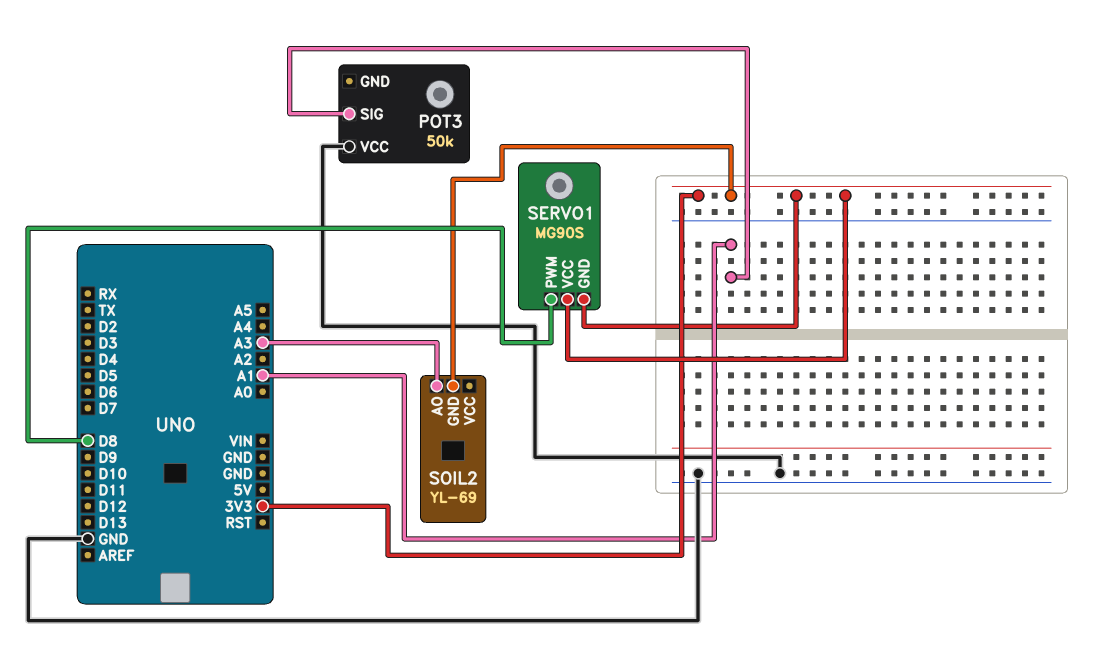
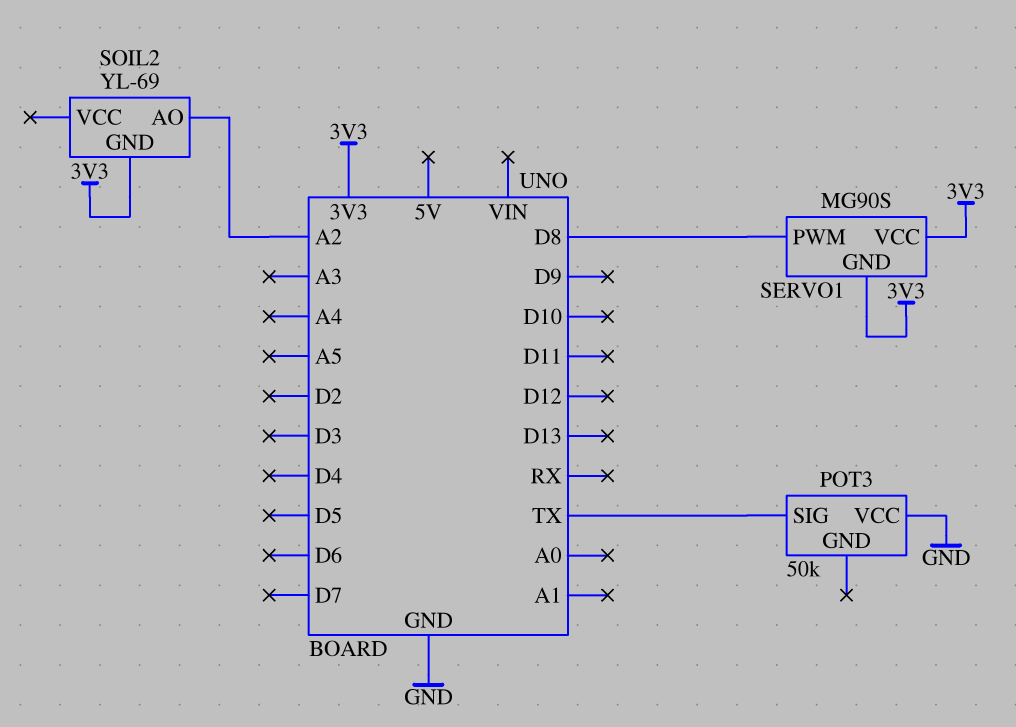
POT3 pin SIG: A1 -> TX
SOIL2 pin AO: A3 -> A2

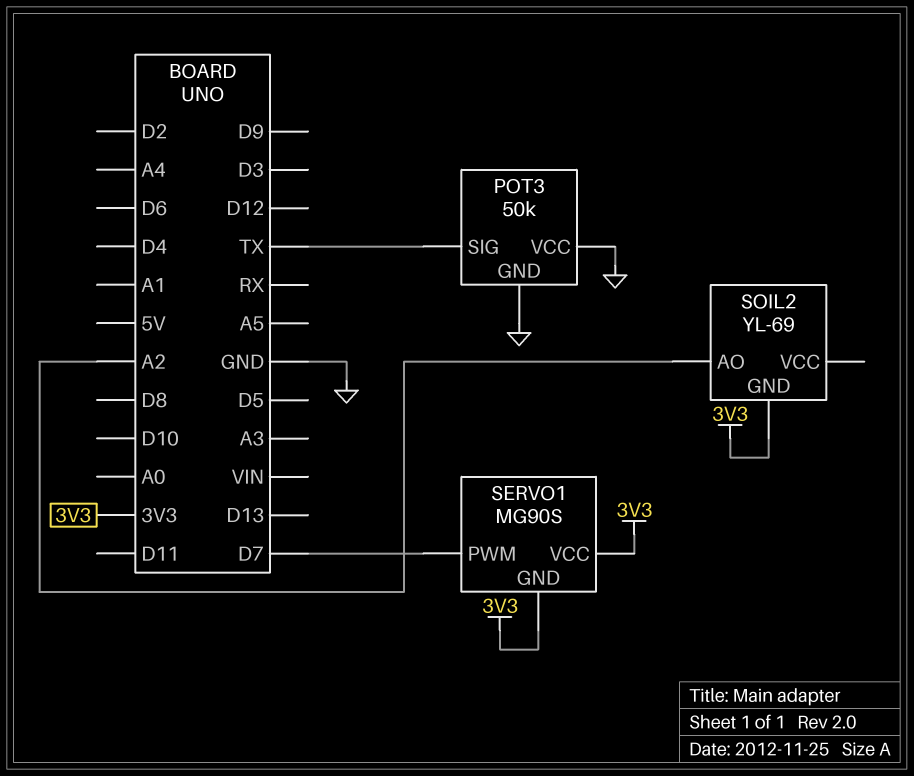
POT3 pin GND: none -> GND
SERVO1 pin PWM: D8 -> D7

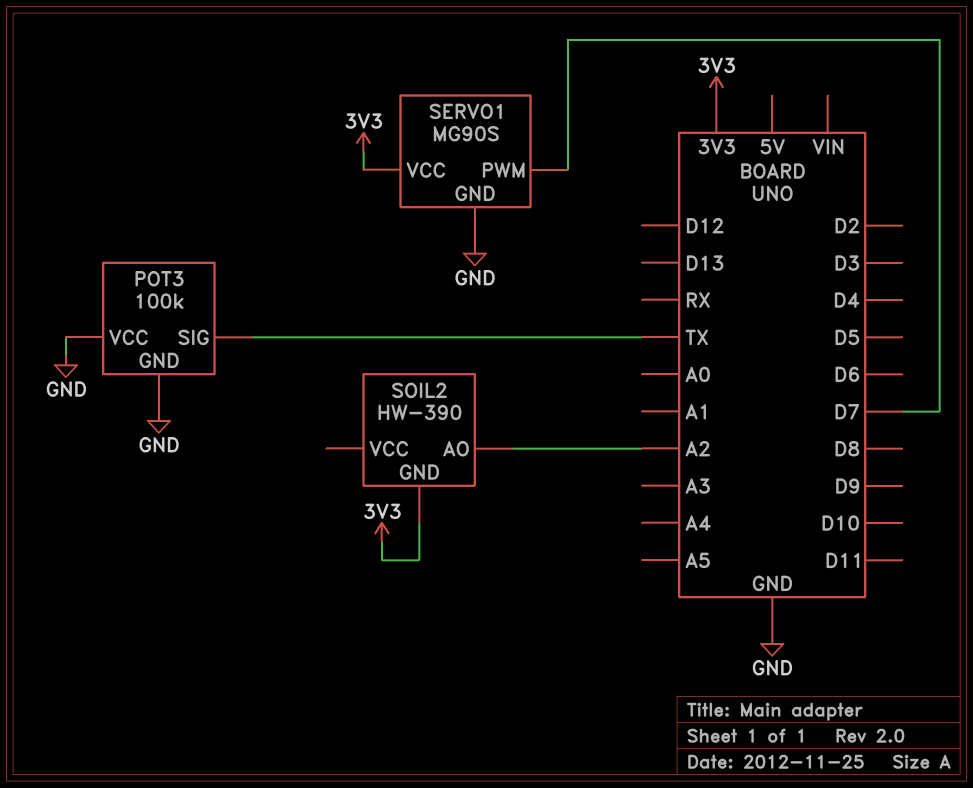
POT3: 50k -> 100k
SERVO1 pin GND: 3V3 -> GND
SOIL2: YL-69 -> HW-390

